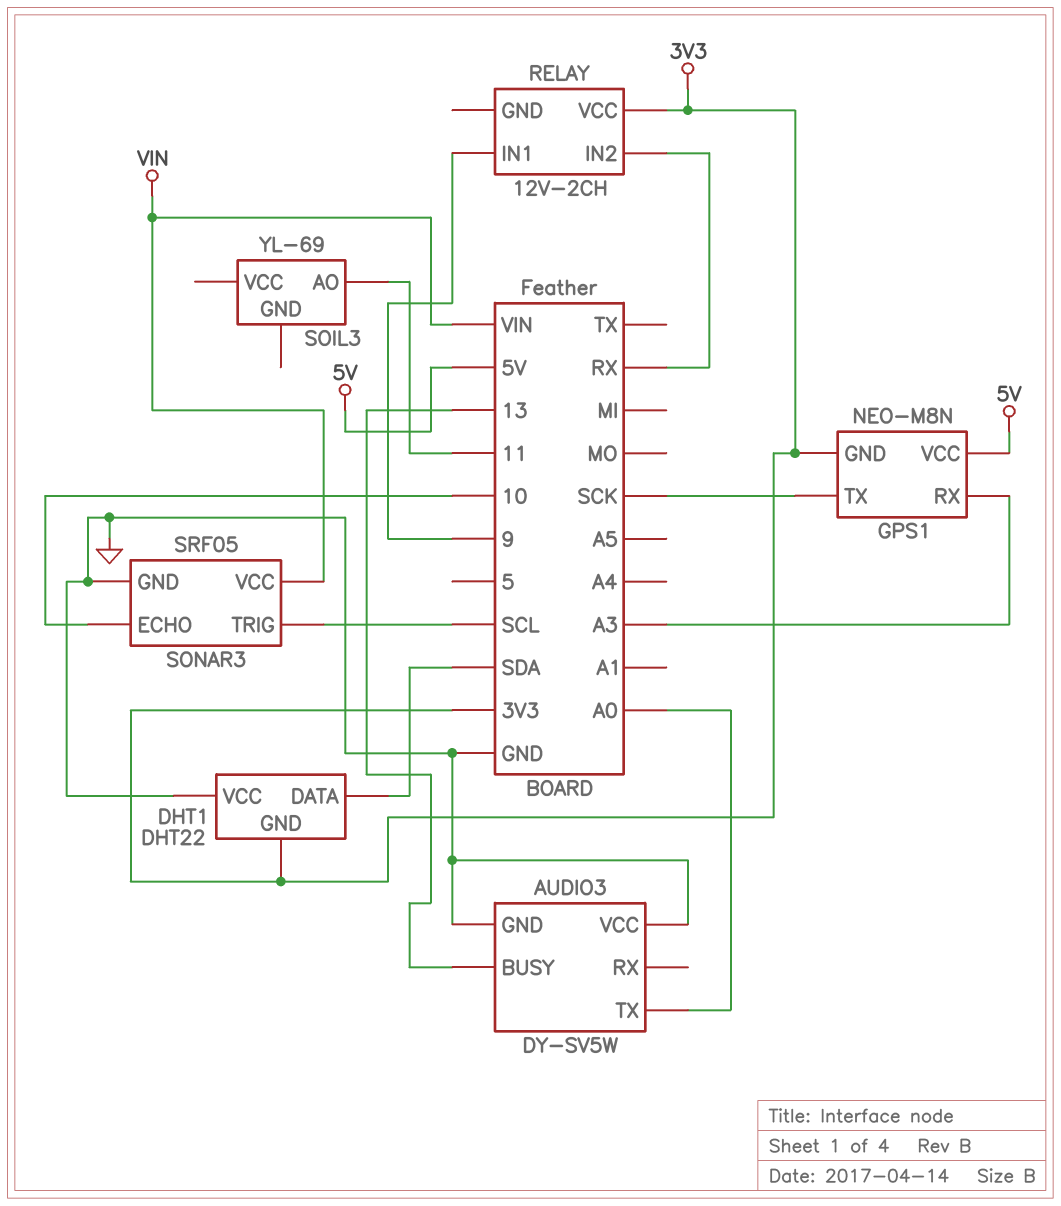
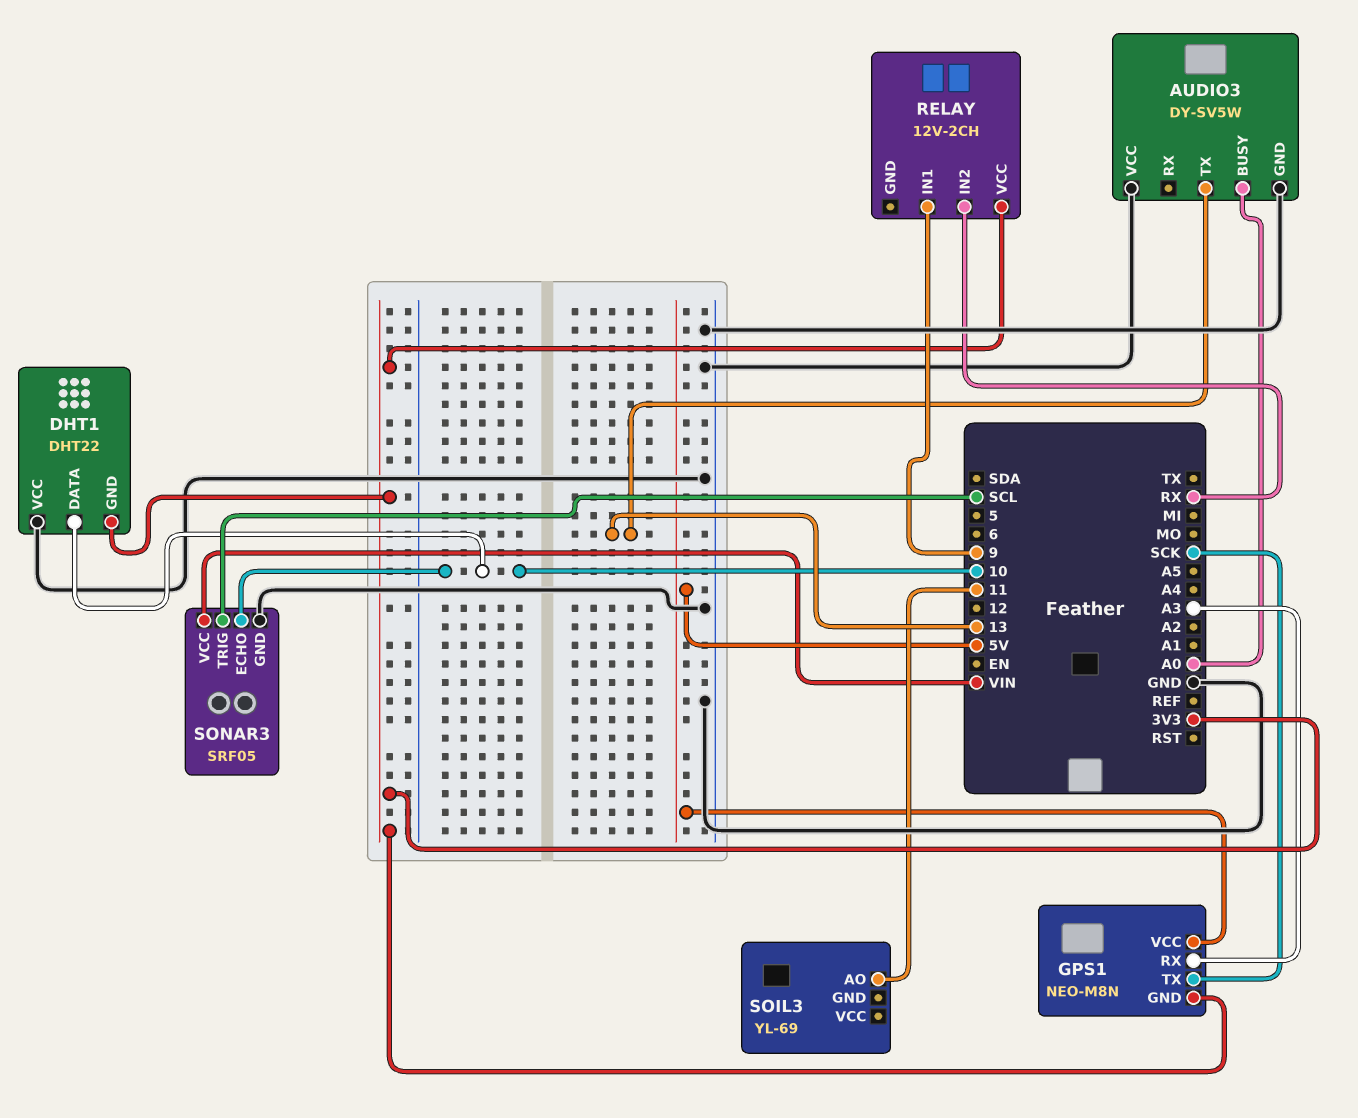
AUDIO3 pin BUSY: 13 -> A0
AUDIO3 pin TX: A0 -> 13
DHT1 pin DATA: SDA -> 10

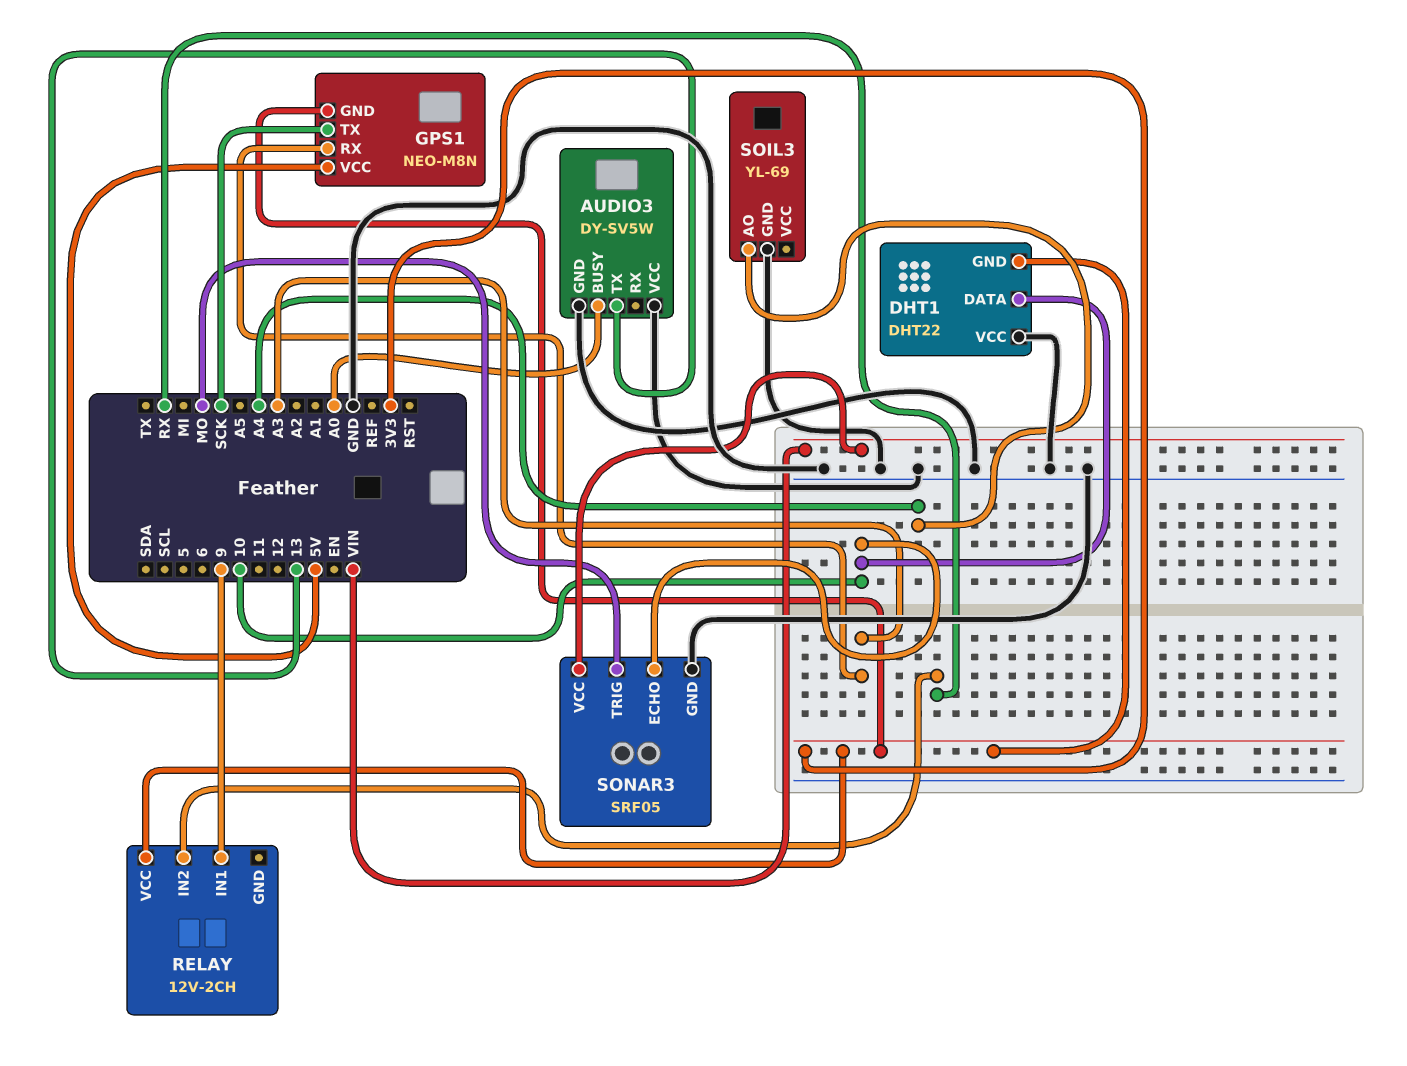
SOIL3 pin AO: 11 -> A4
SOIL3 pin GND: none -> GND
SONAR3 pin TRIG: SCL -> MO

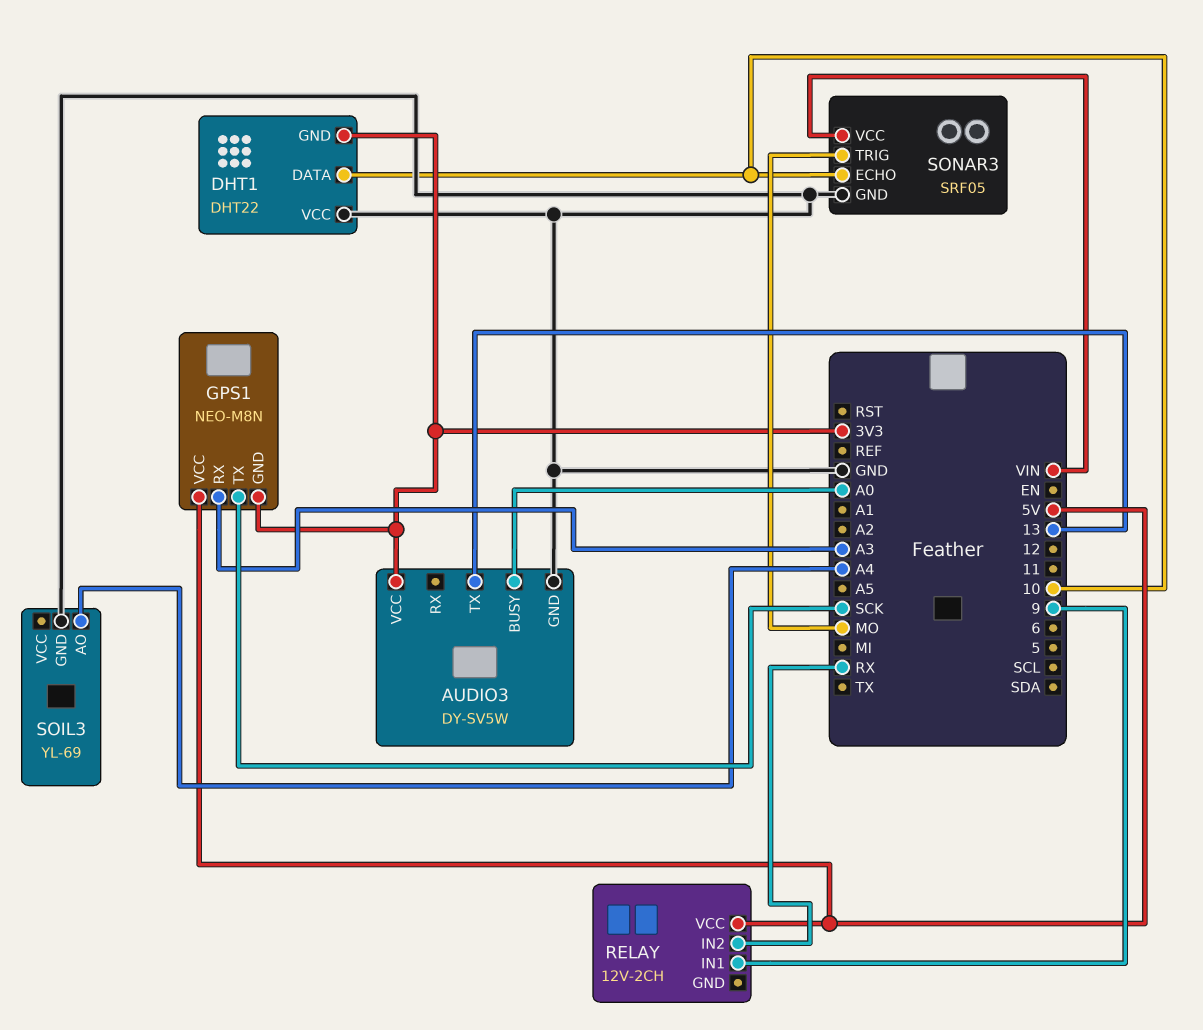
AUDIO3 pin VCC: GND -> 3V3
RELAY pin VCC: 3V3 -> 5V

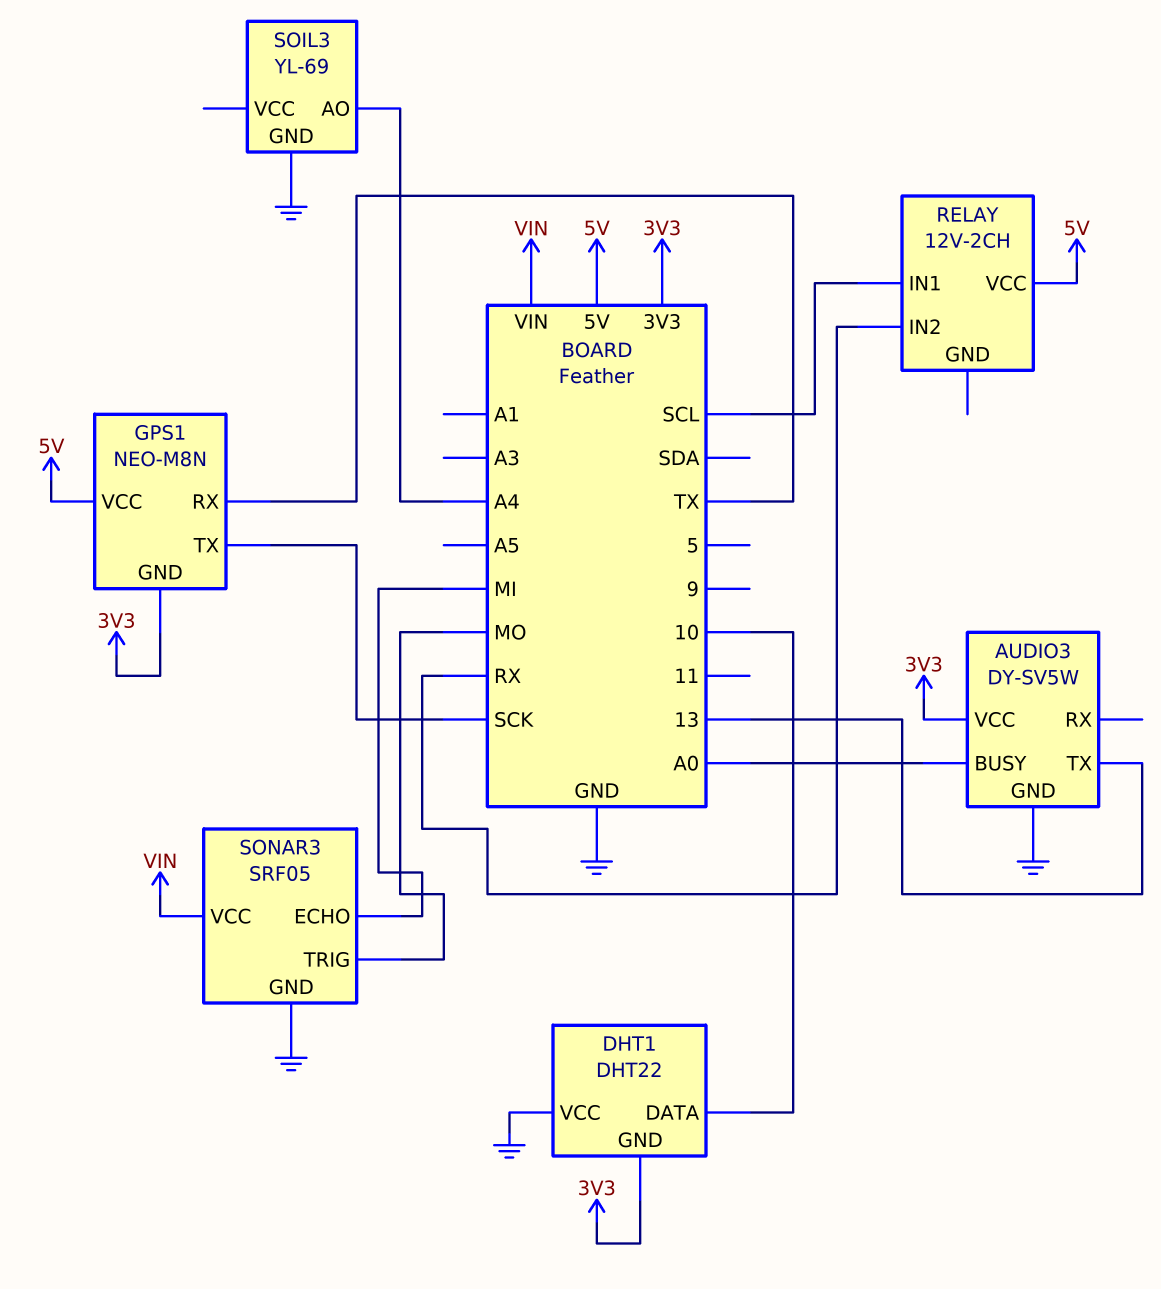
GPS1 pin RX: A3 -> TX
RELAY pin IN1: 9 -> SCL
SONAR3 pin ECHO: 10 -> MI

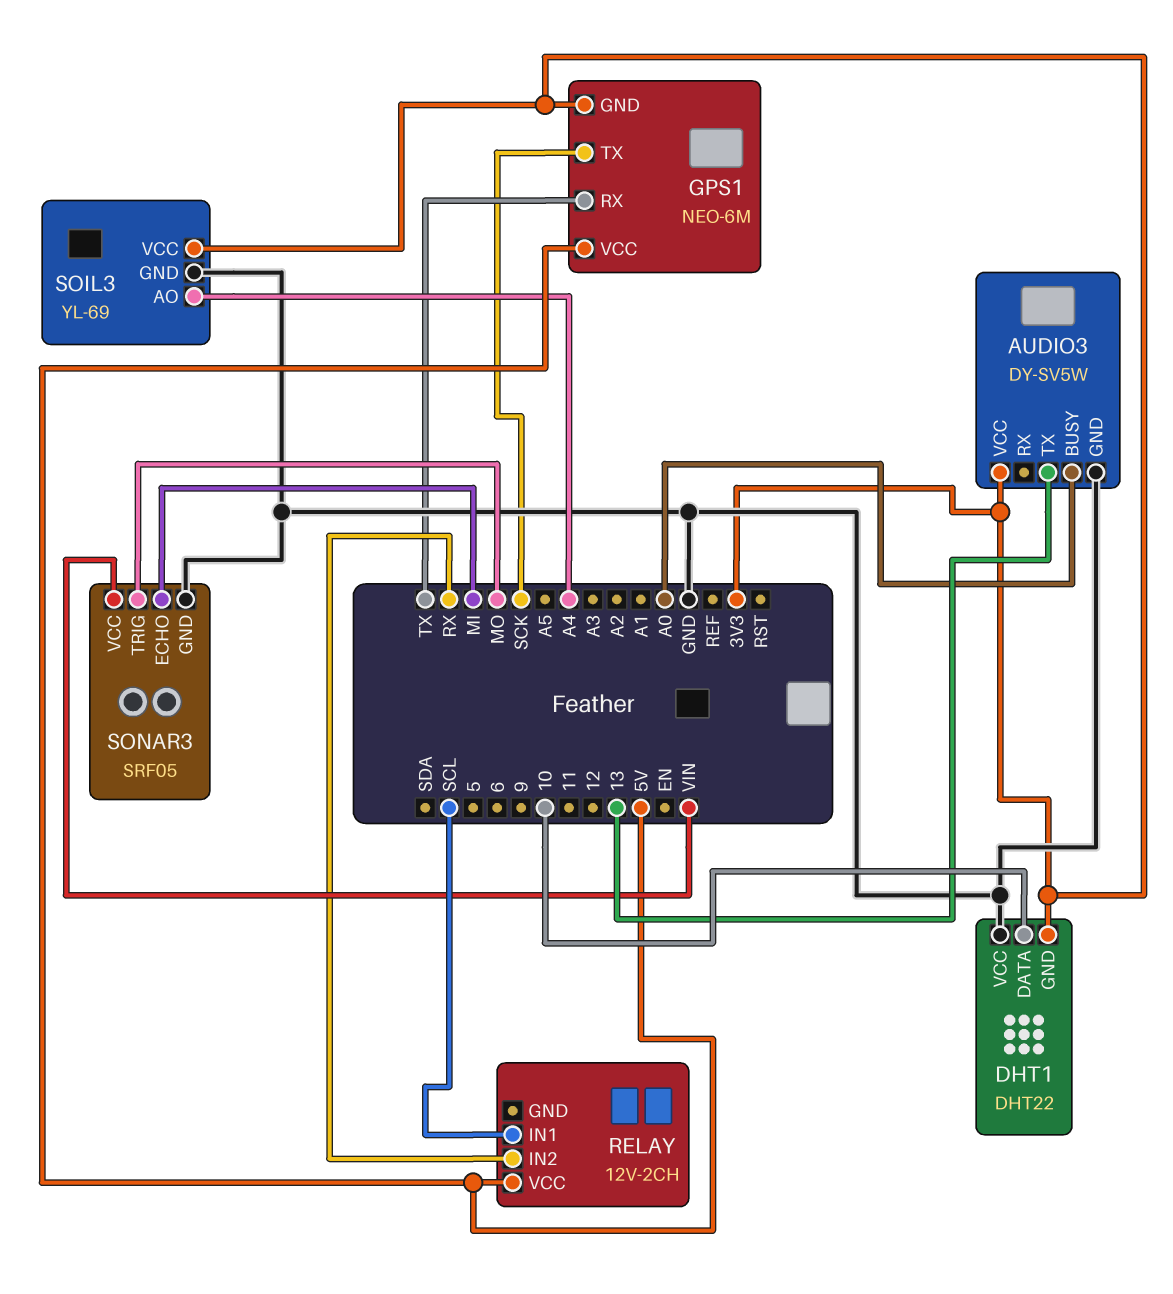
GPS1: NEO-M8N -> NEO-6M
SOIL3 pin VCC: none -> 3V3

